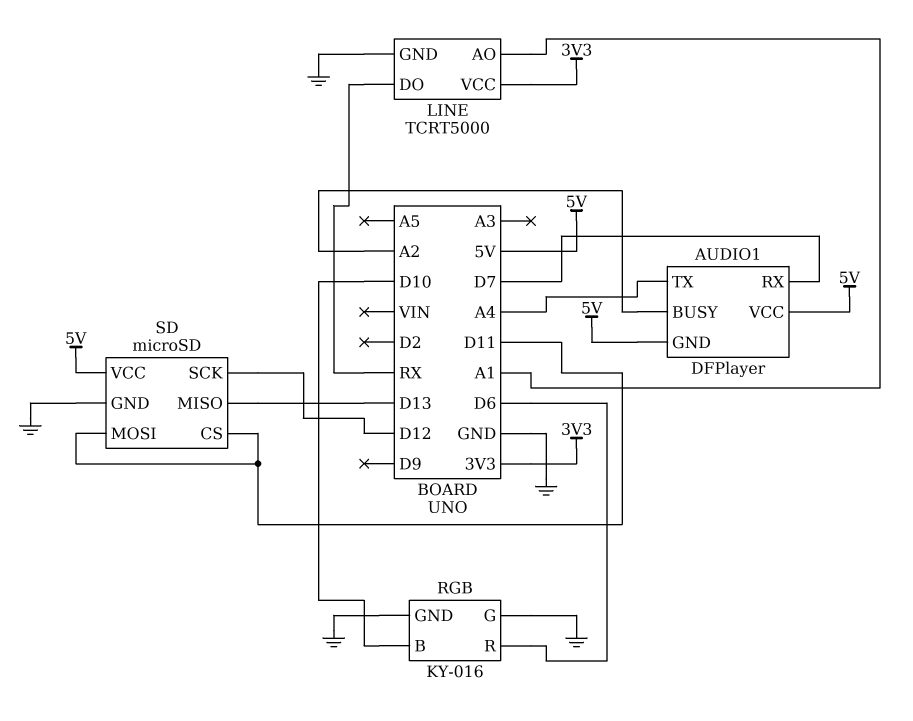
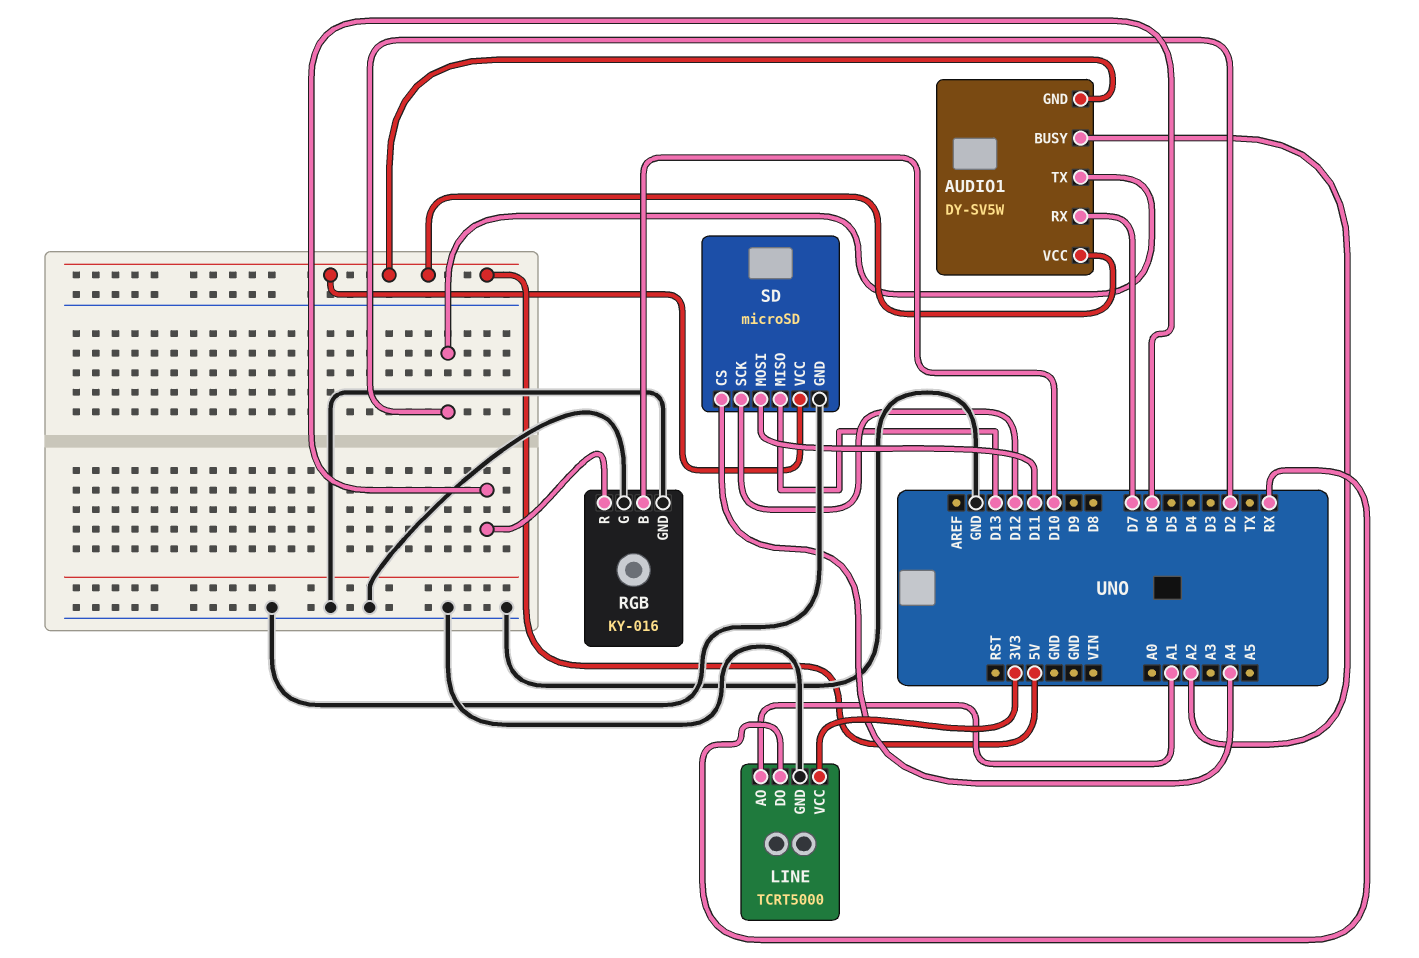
AUDIO1: DFPlayer -> DY-SV5W
AUDIO1 pin TX: A4 -> D2
SD pin CS: D11 -> A4

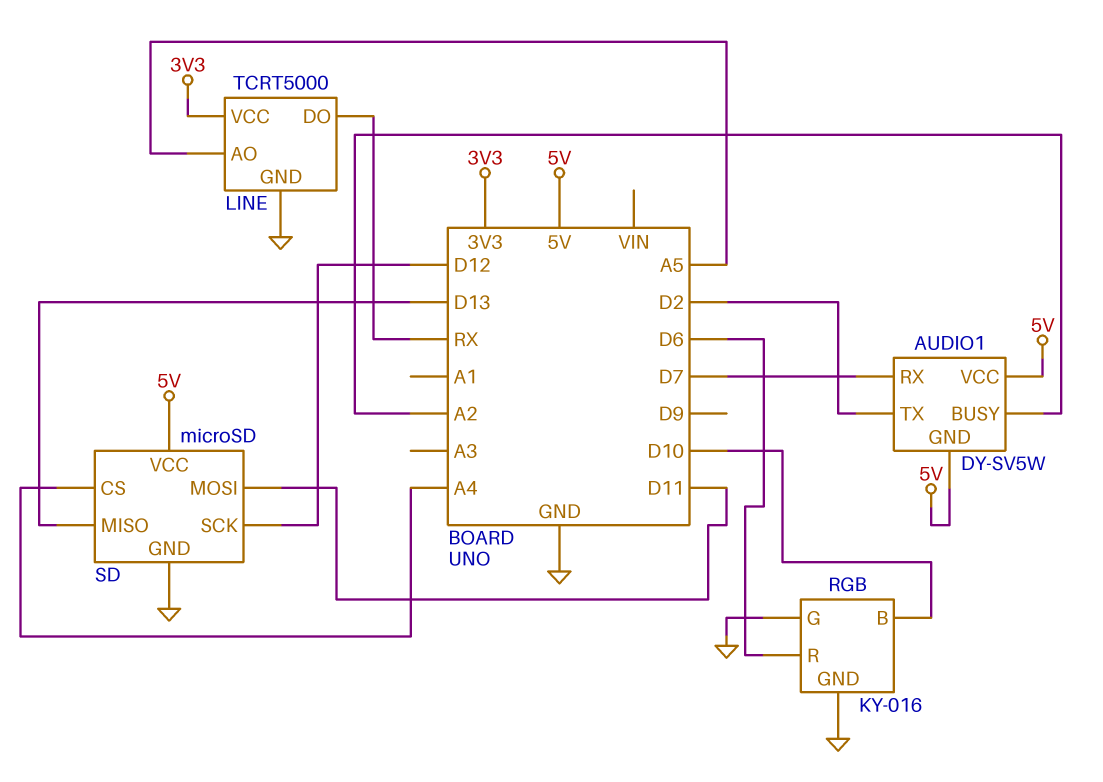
LINE pin AO: A1 -> A5

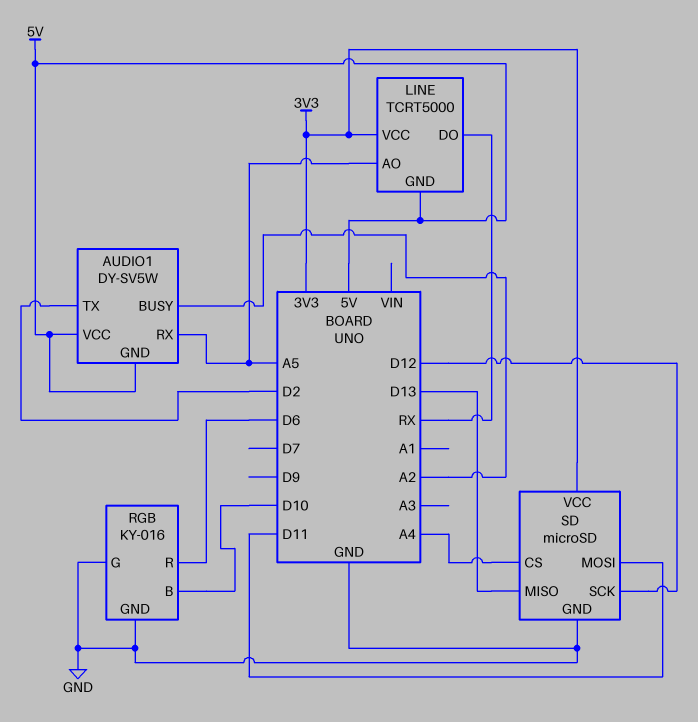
AUDIO1 pin RX: D7 -> A5
LINE pin GND: GND -> 5V
SD pin VCC: 5V -> 3V3

